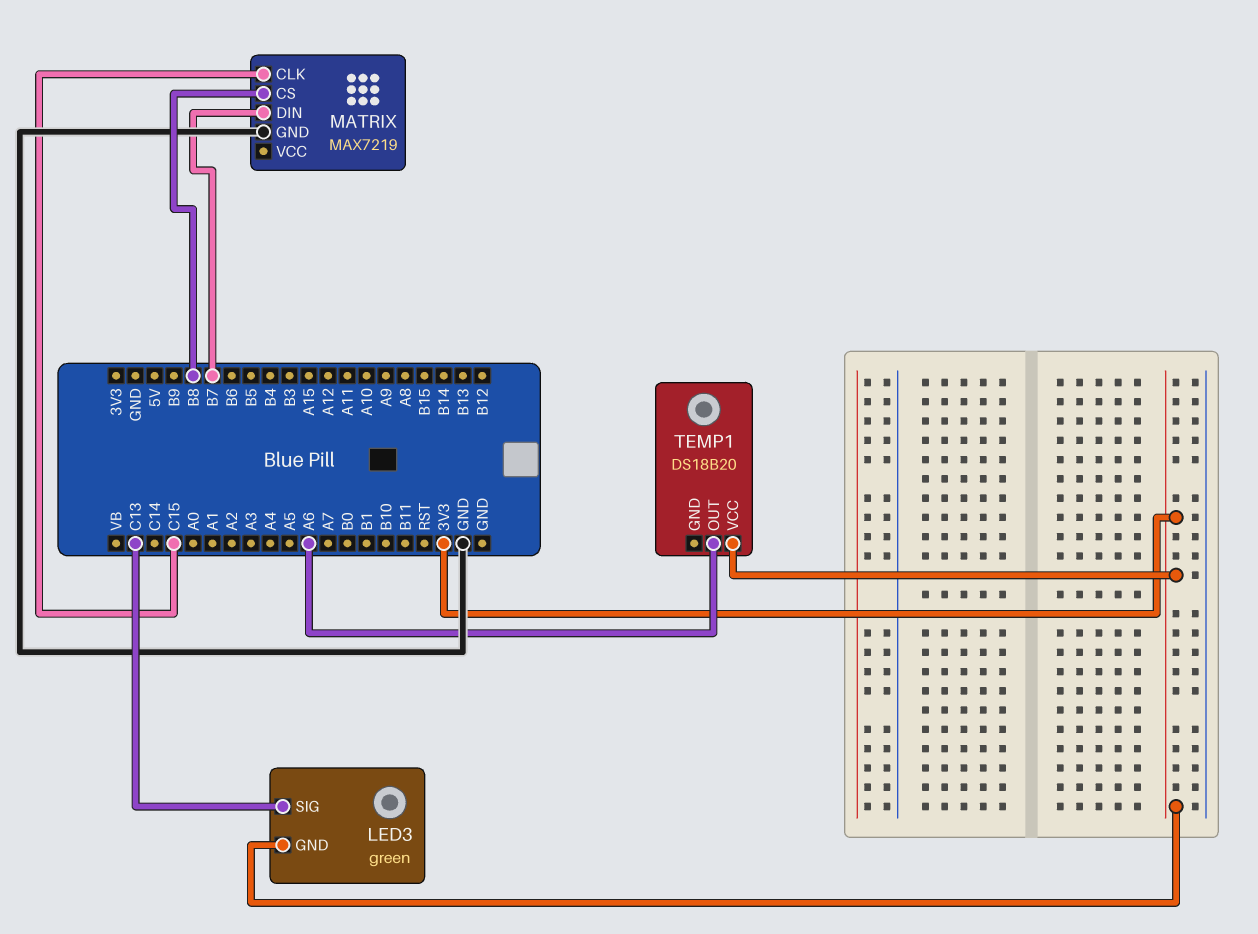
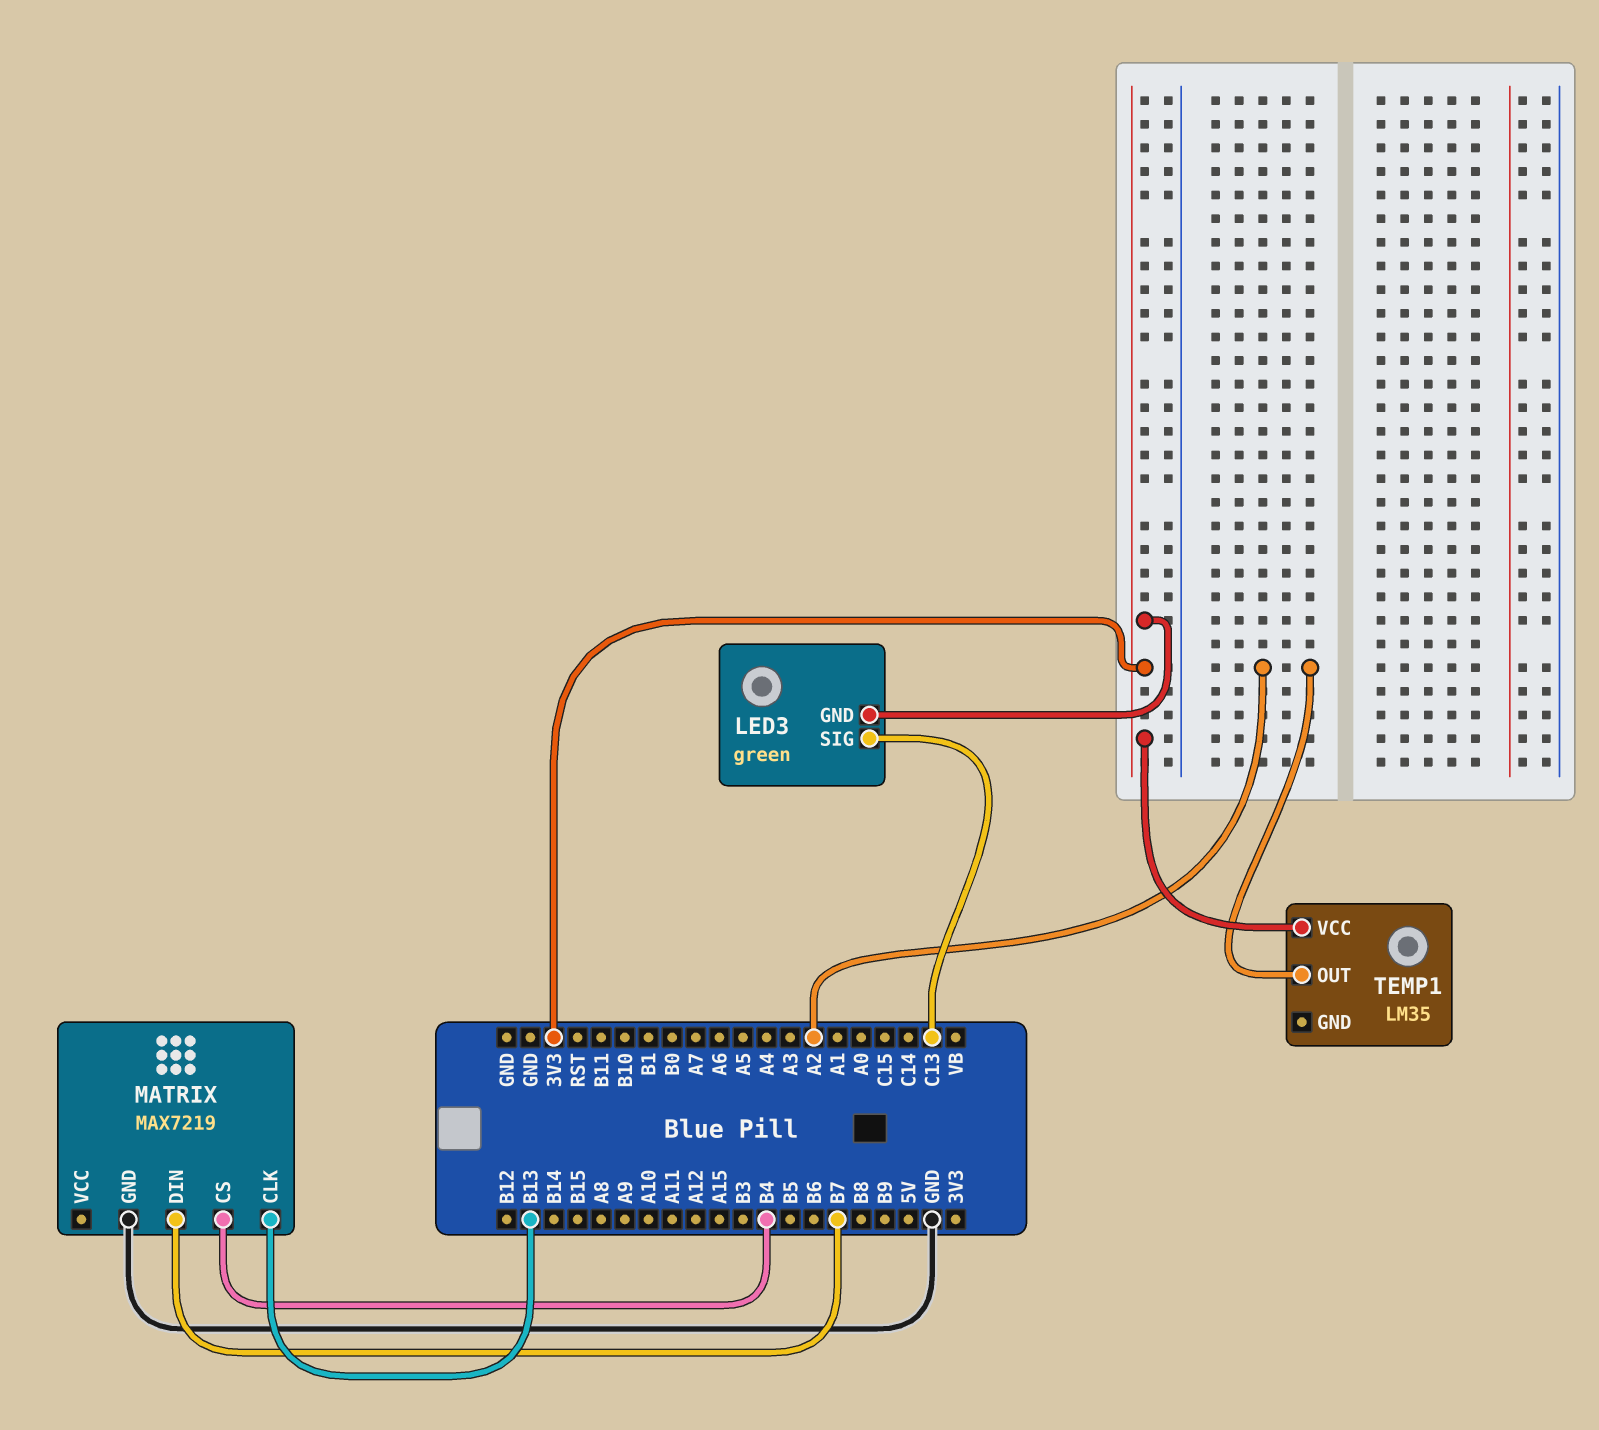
MATRIX pin CLK: C15 -> B13
MATRIX pin CS: B8 -> B4
TEMP1: DS18B20 -> LM35
TEMP1 pin OUT: A6 -> A2

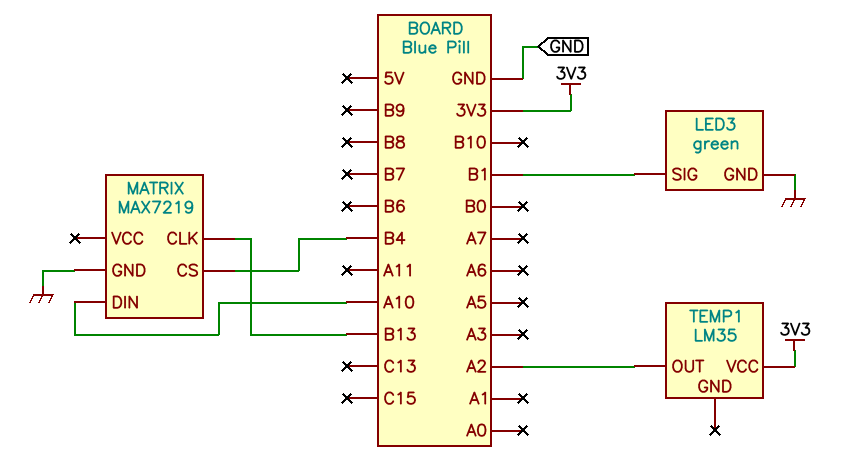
LED3 pin GND: 3V3 -> GND
LED3 pin SIG: C13 -> B1
MATRIX pin DIN: B7 -> A10

